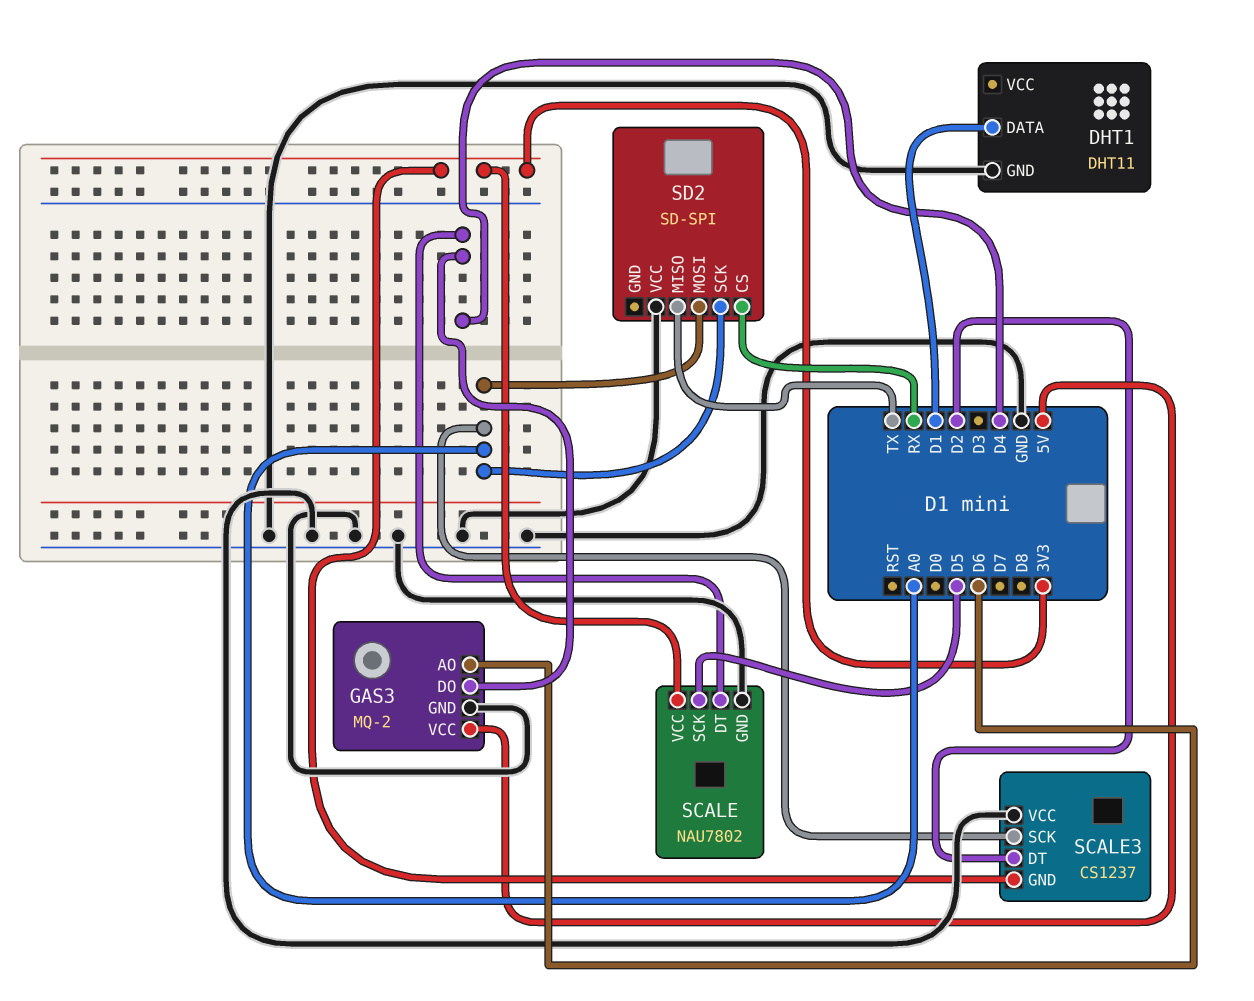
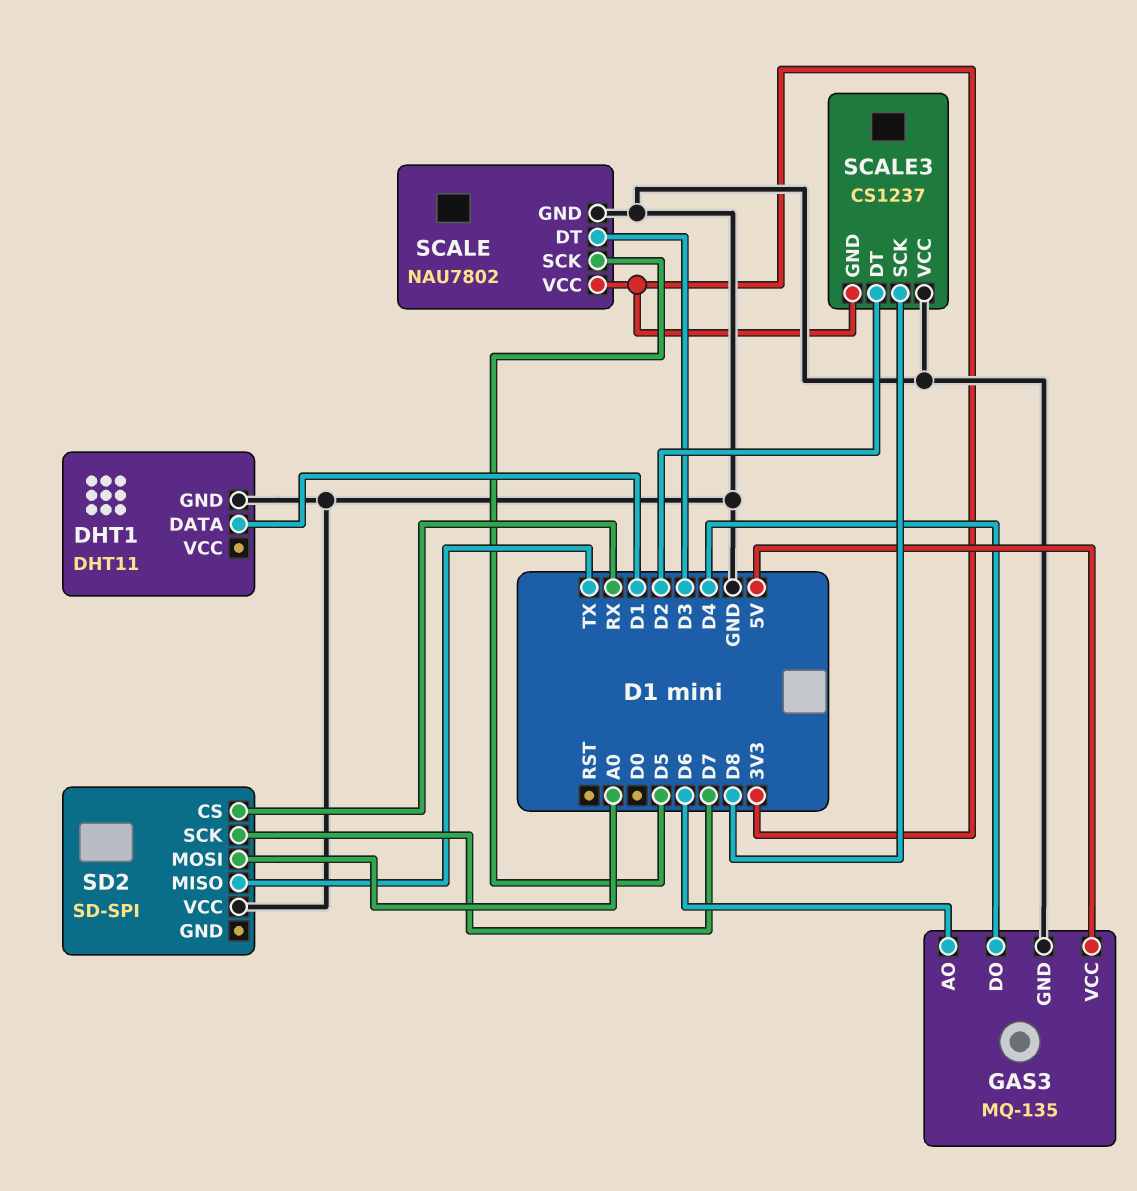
GAS3: MQ-2 -> MQ-135
SCALE pin DT: D4 -> D3
SCALE3 pin SCK: A0 -> D8
SD2 pin SCK: A0 -> D7

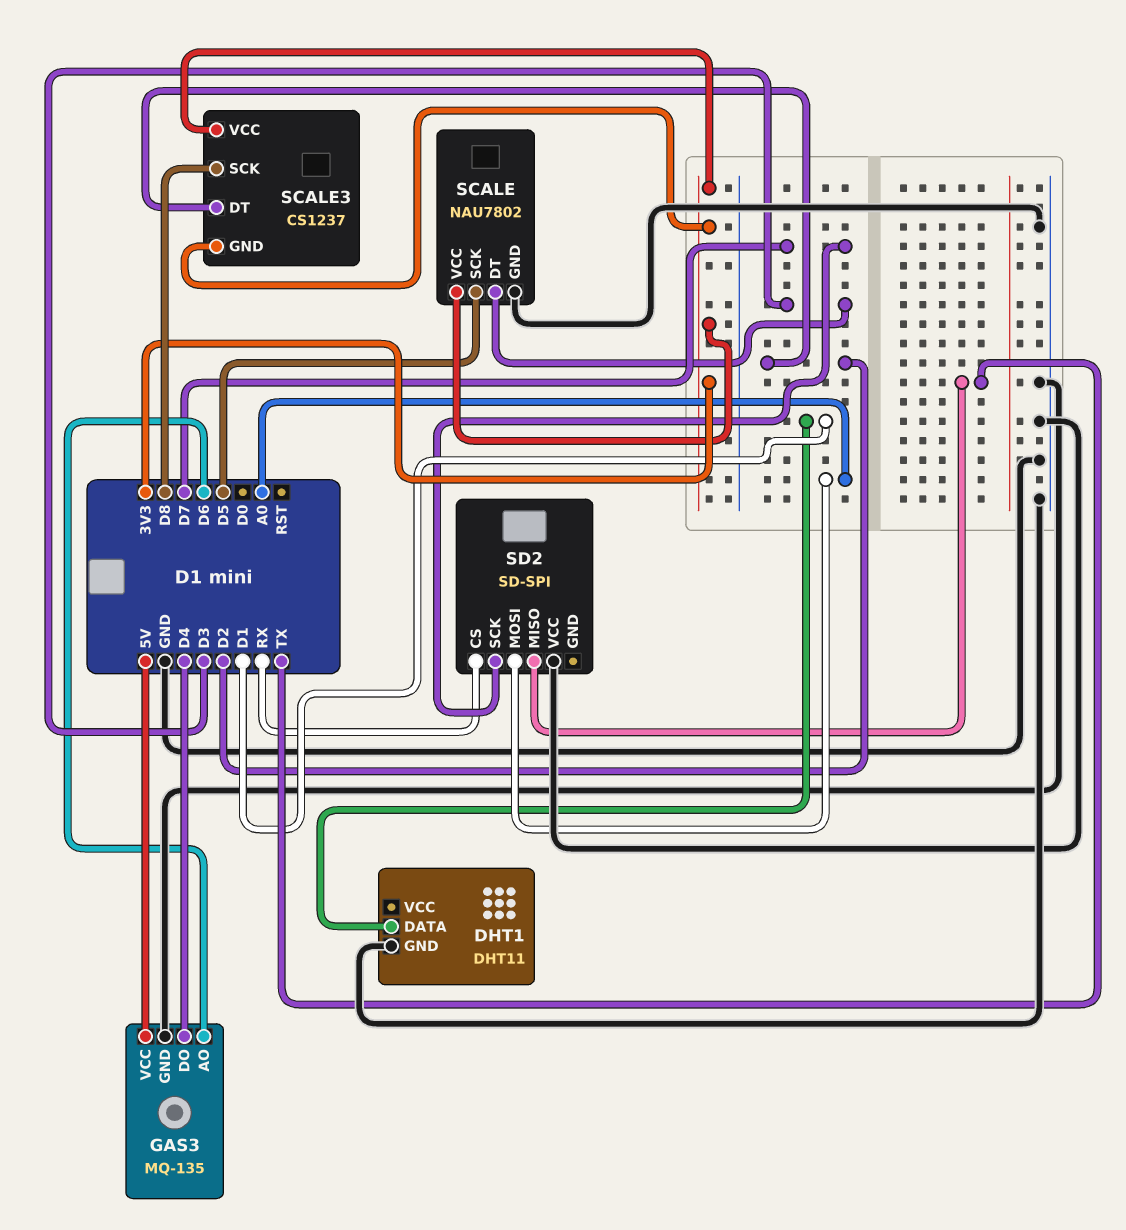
SCALE3 pin VCC: GND -> 3V3

